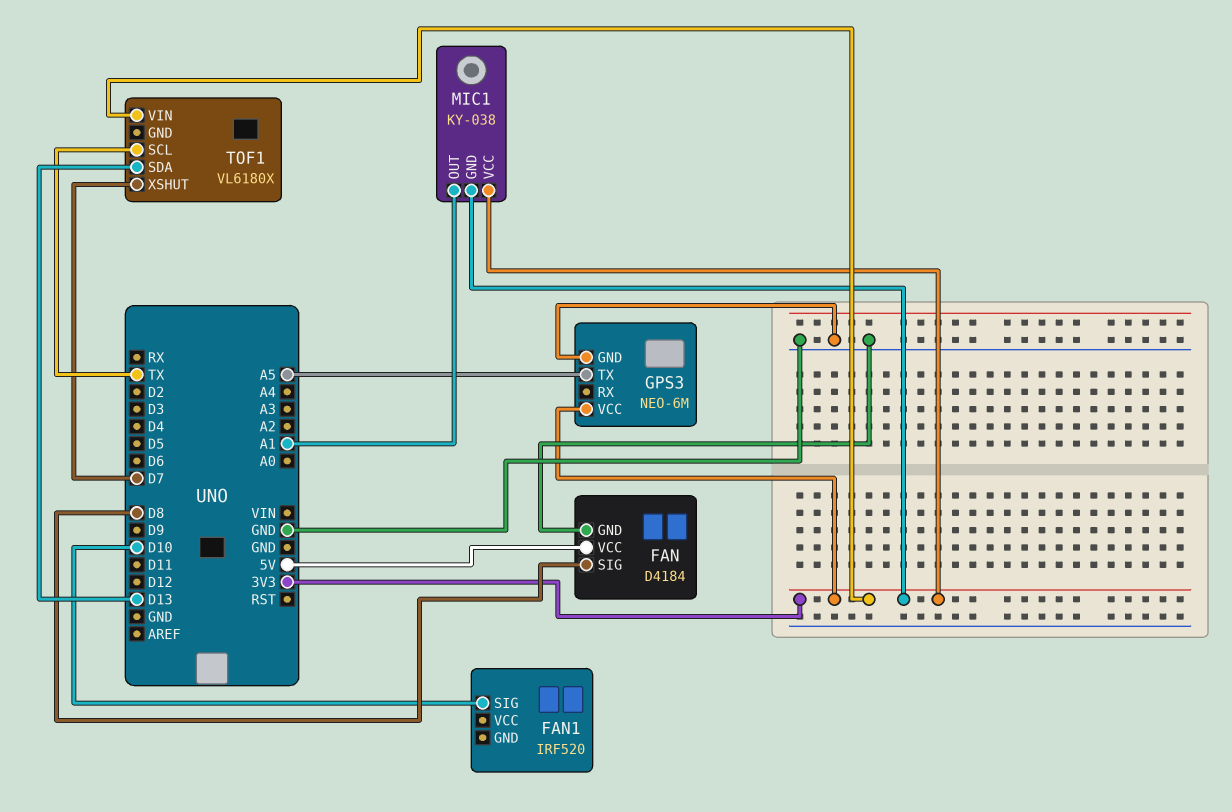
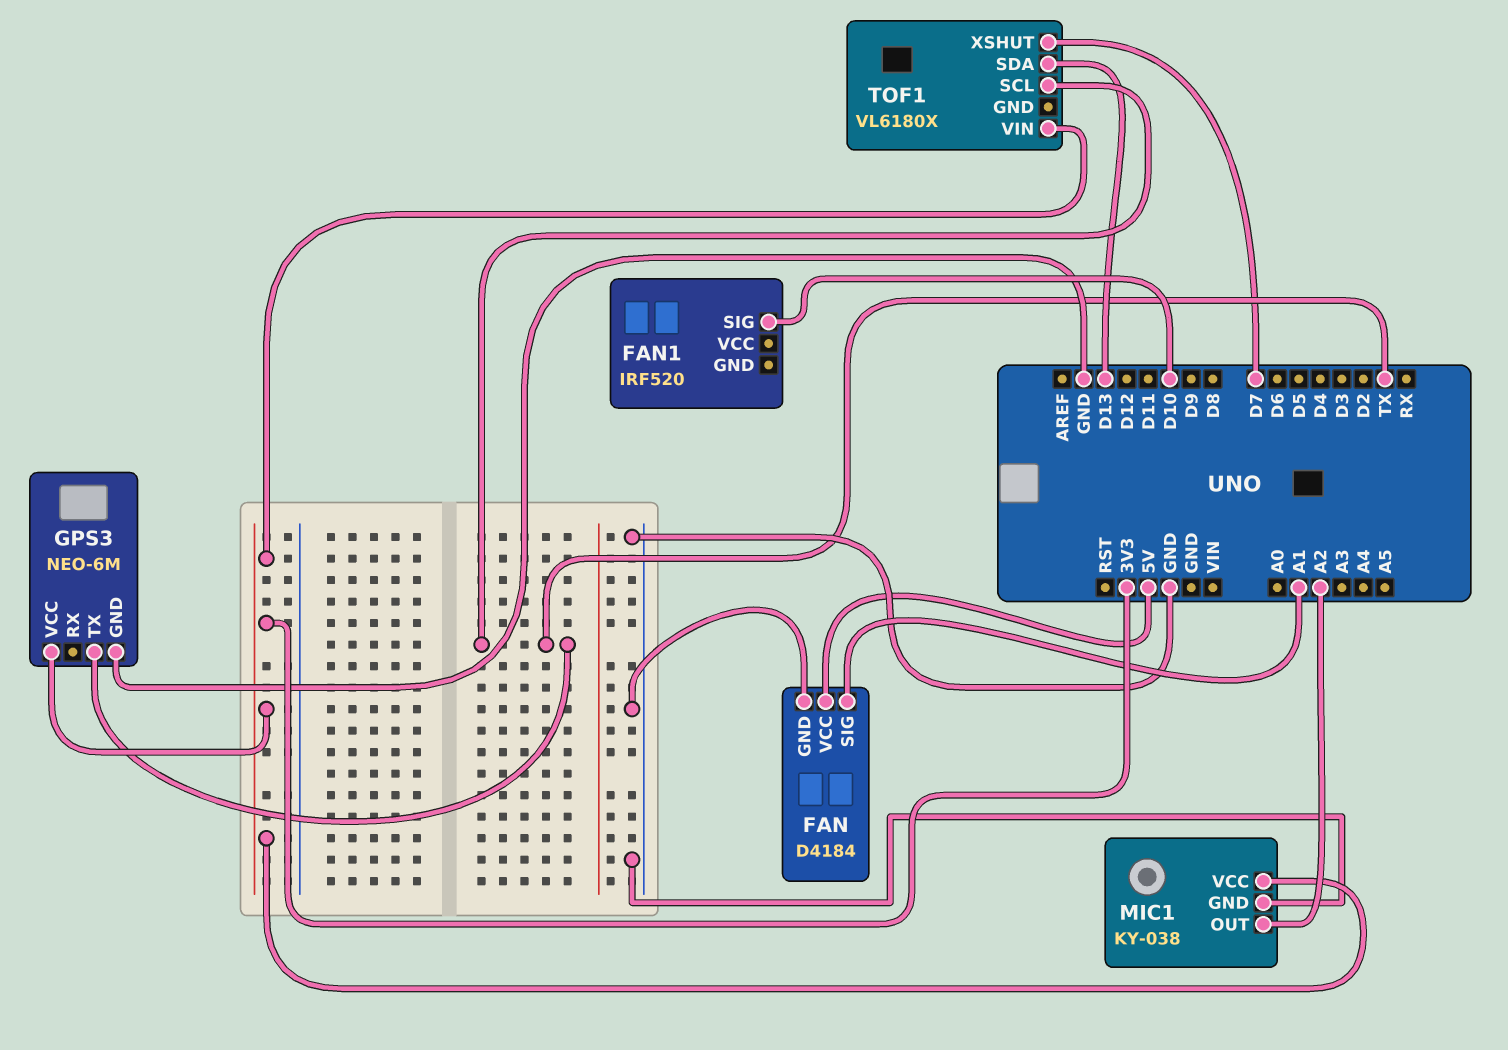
FAN pin SIG: D8 -> A1
GPS3 pin TX: A5 -> TX
MIC1 pin GND: 3V3 -> GND
MIC1 pin OUT: A1 -> A2

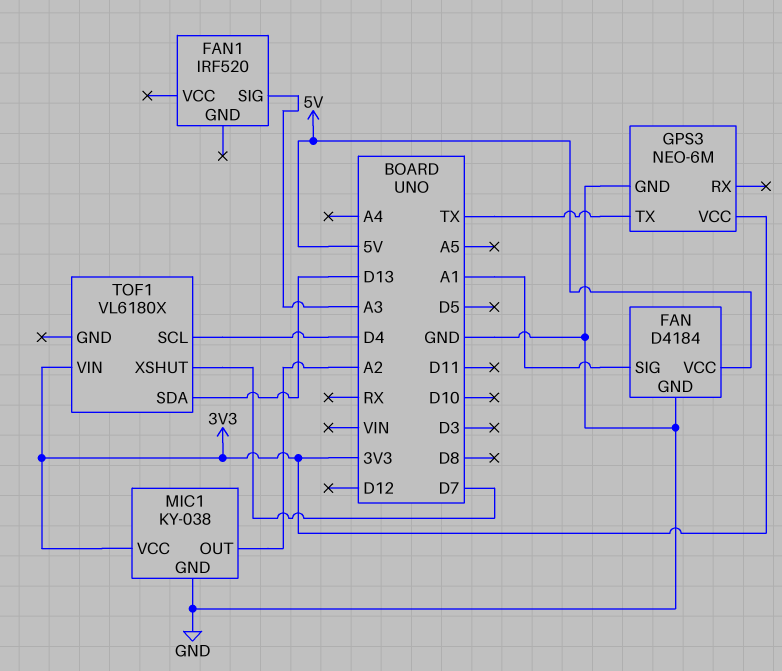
FAN1 pin SIG: D10 -> A3
TOF1 pin SCL: TX -> D4

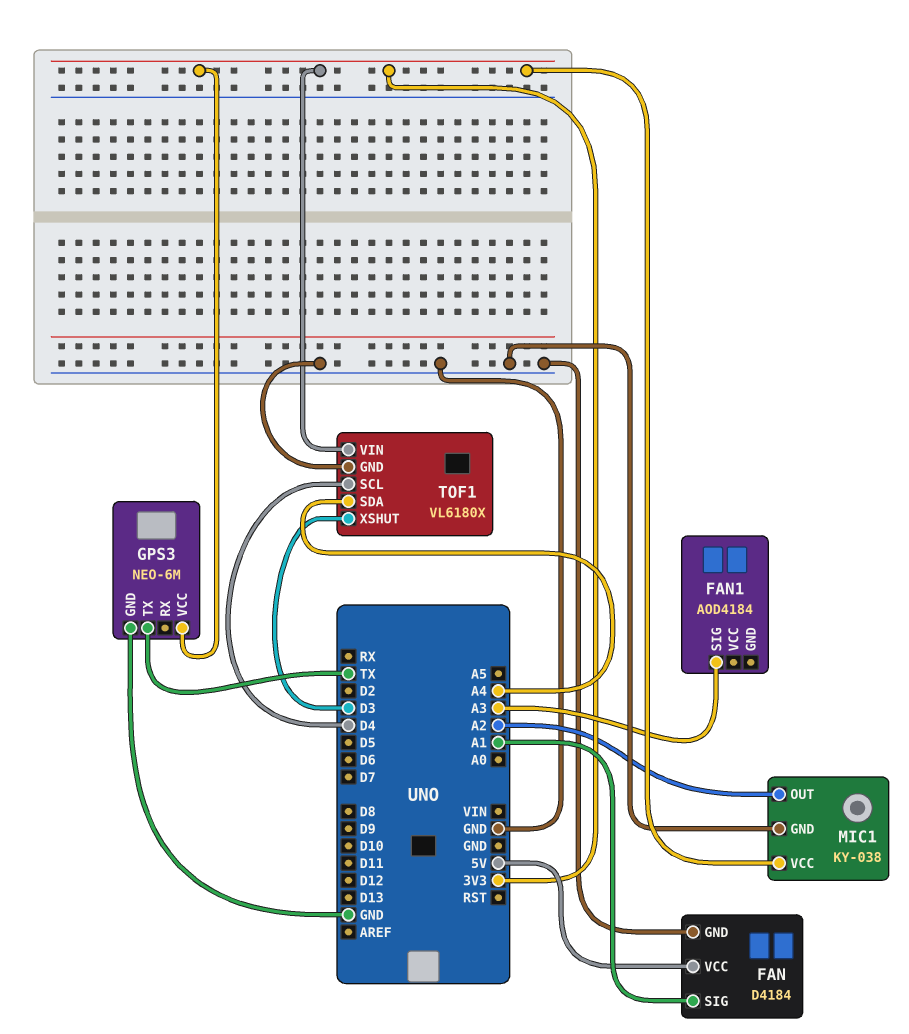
FAN1: IRF520 -> AOD4184
TOF1 pin GND: none -> GND
TOF1 pin SDA: D13 -> A4
TOF1 pin XSHUT: D7 -> D3

